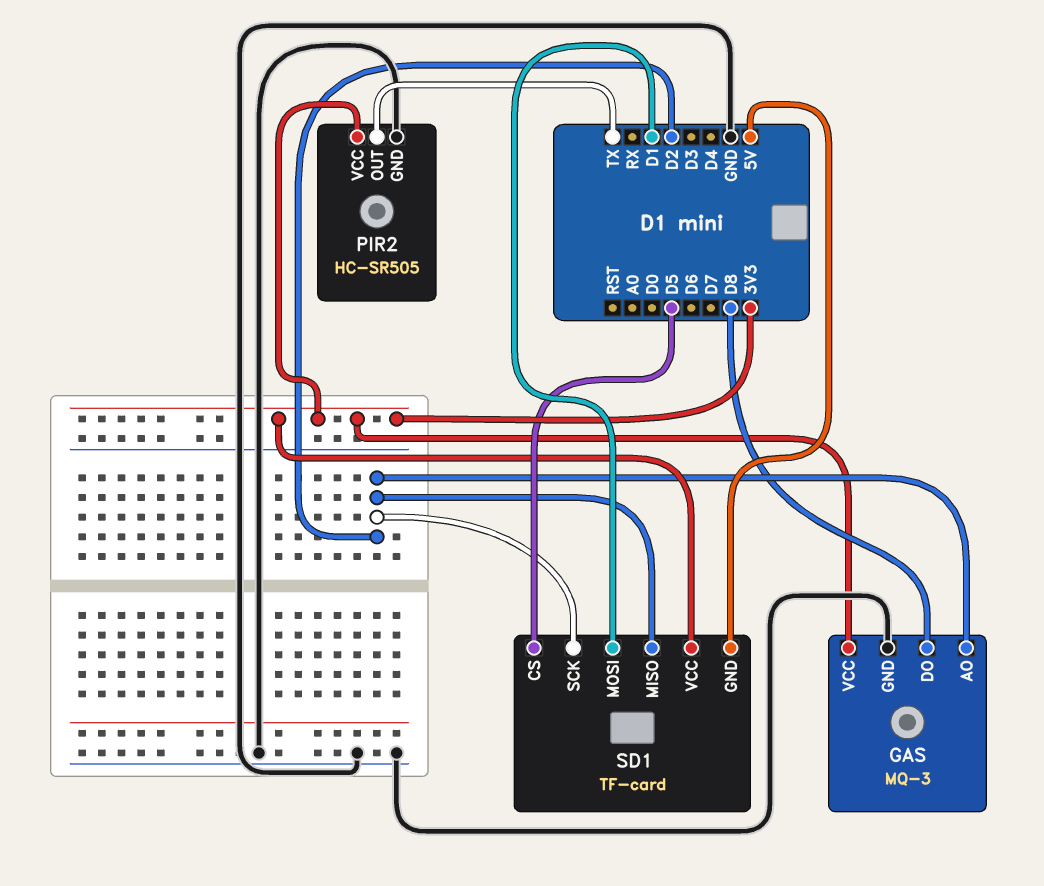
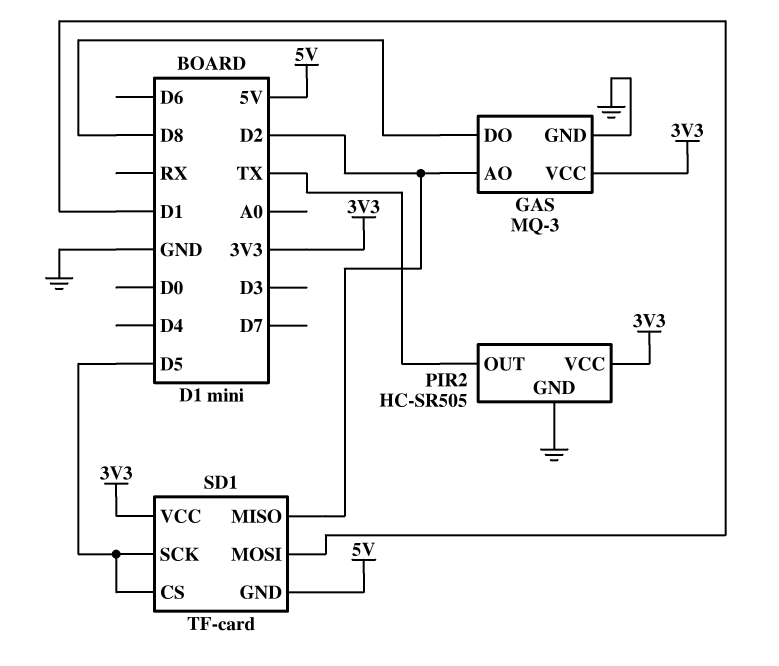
SD1 pin SCK: D2 -> D5

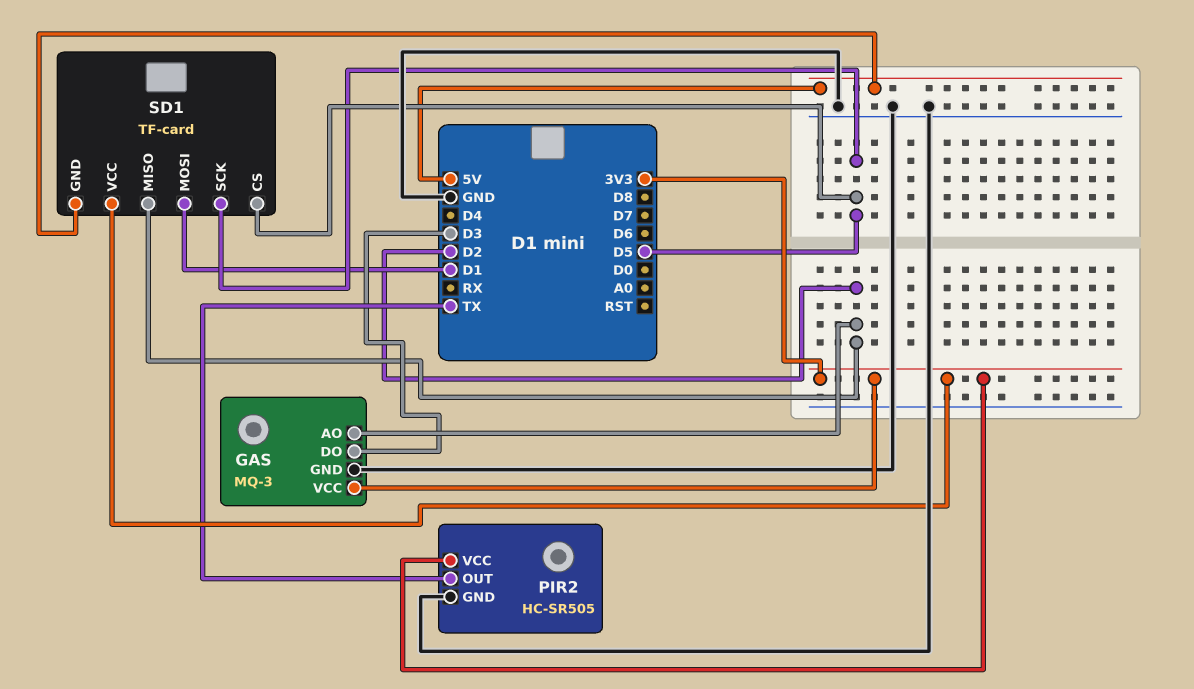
GAS pin DO: D8 -> D3

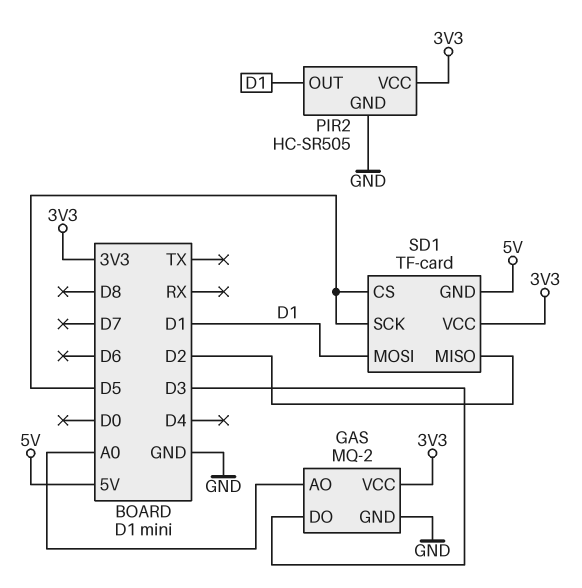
GAS: MQ-3 -> MQ-2
GAS pin AO: D2 -> A0
PIR2 pin OUT: TX -> D1

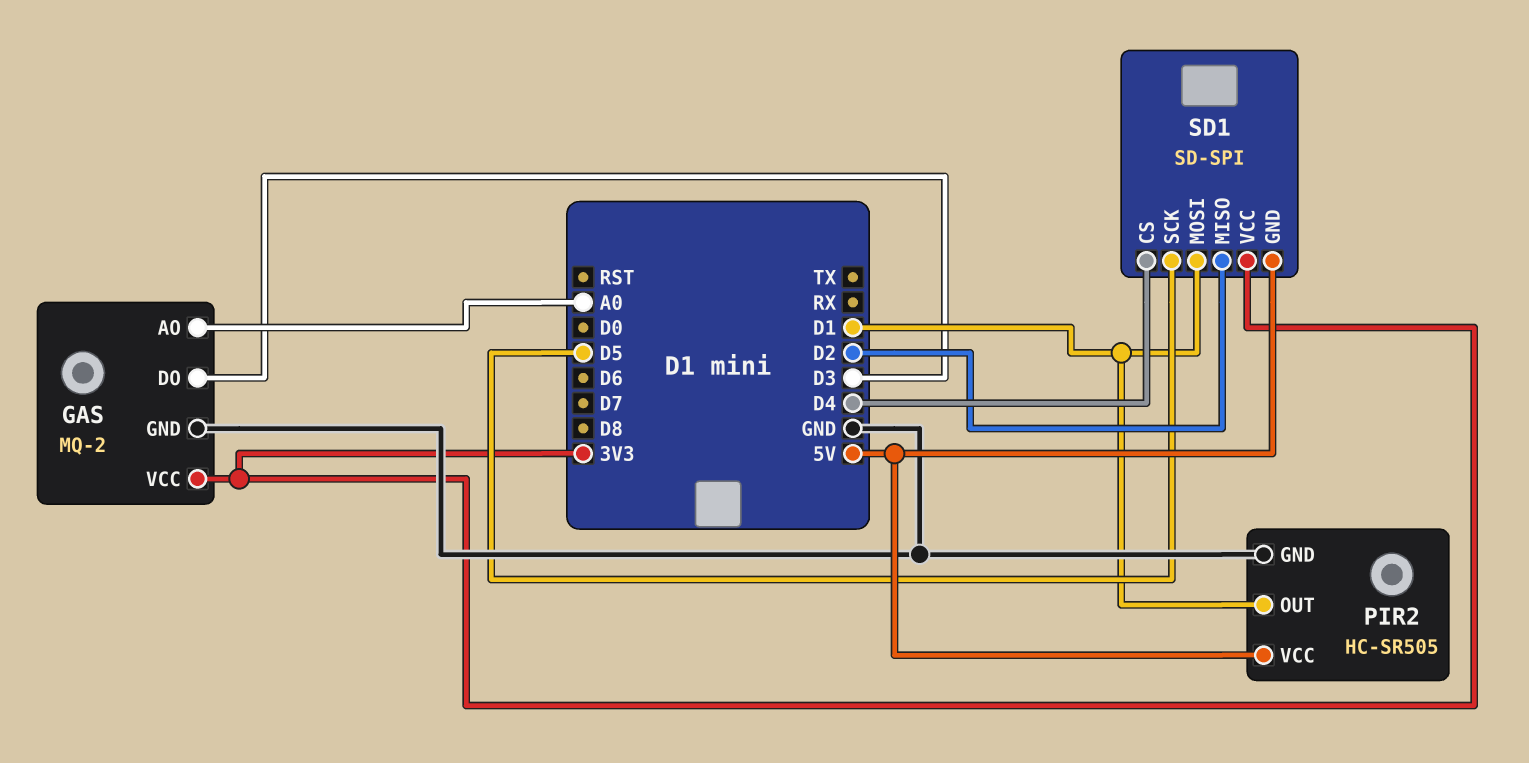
PIR2 pin VCC: 3V3 -> 5V
SD1: TF-card -> SD-SPI
SD1 pin CS: D5 -> D4

